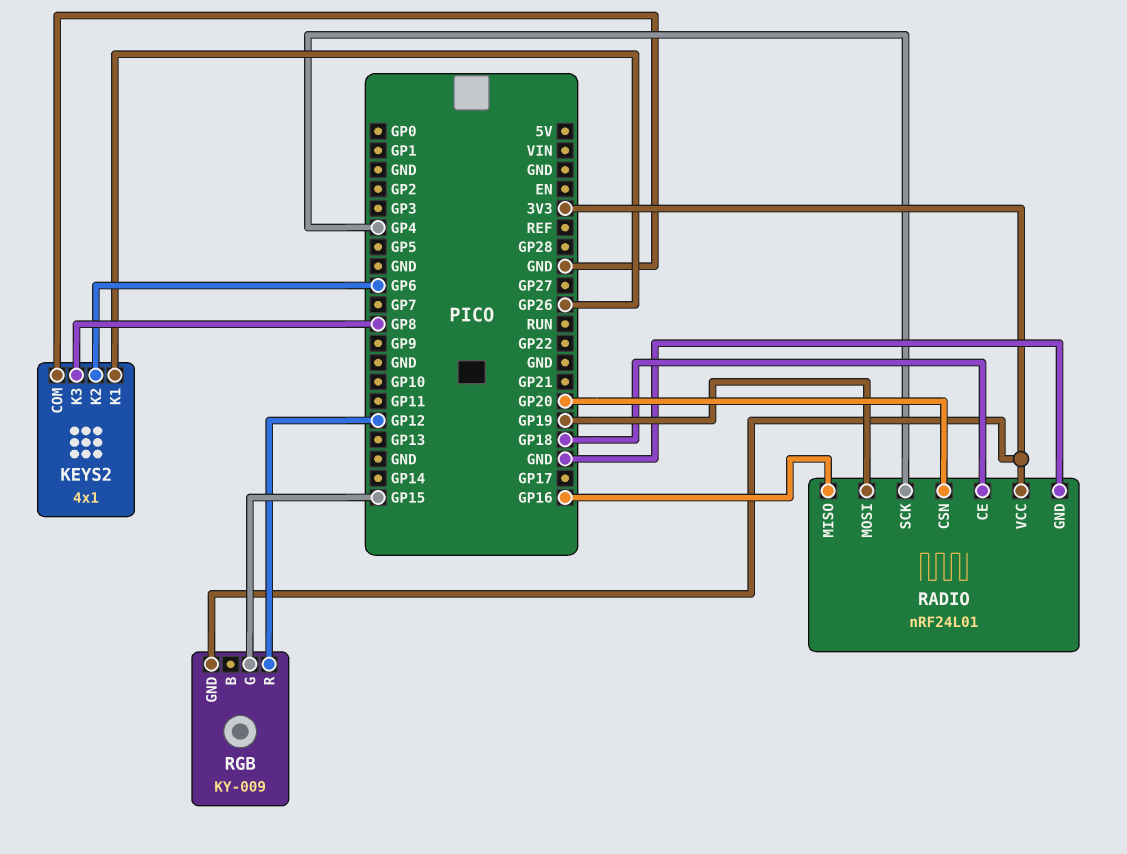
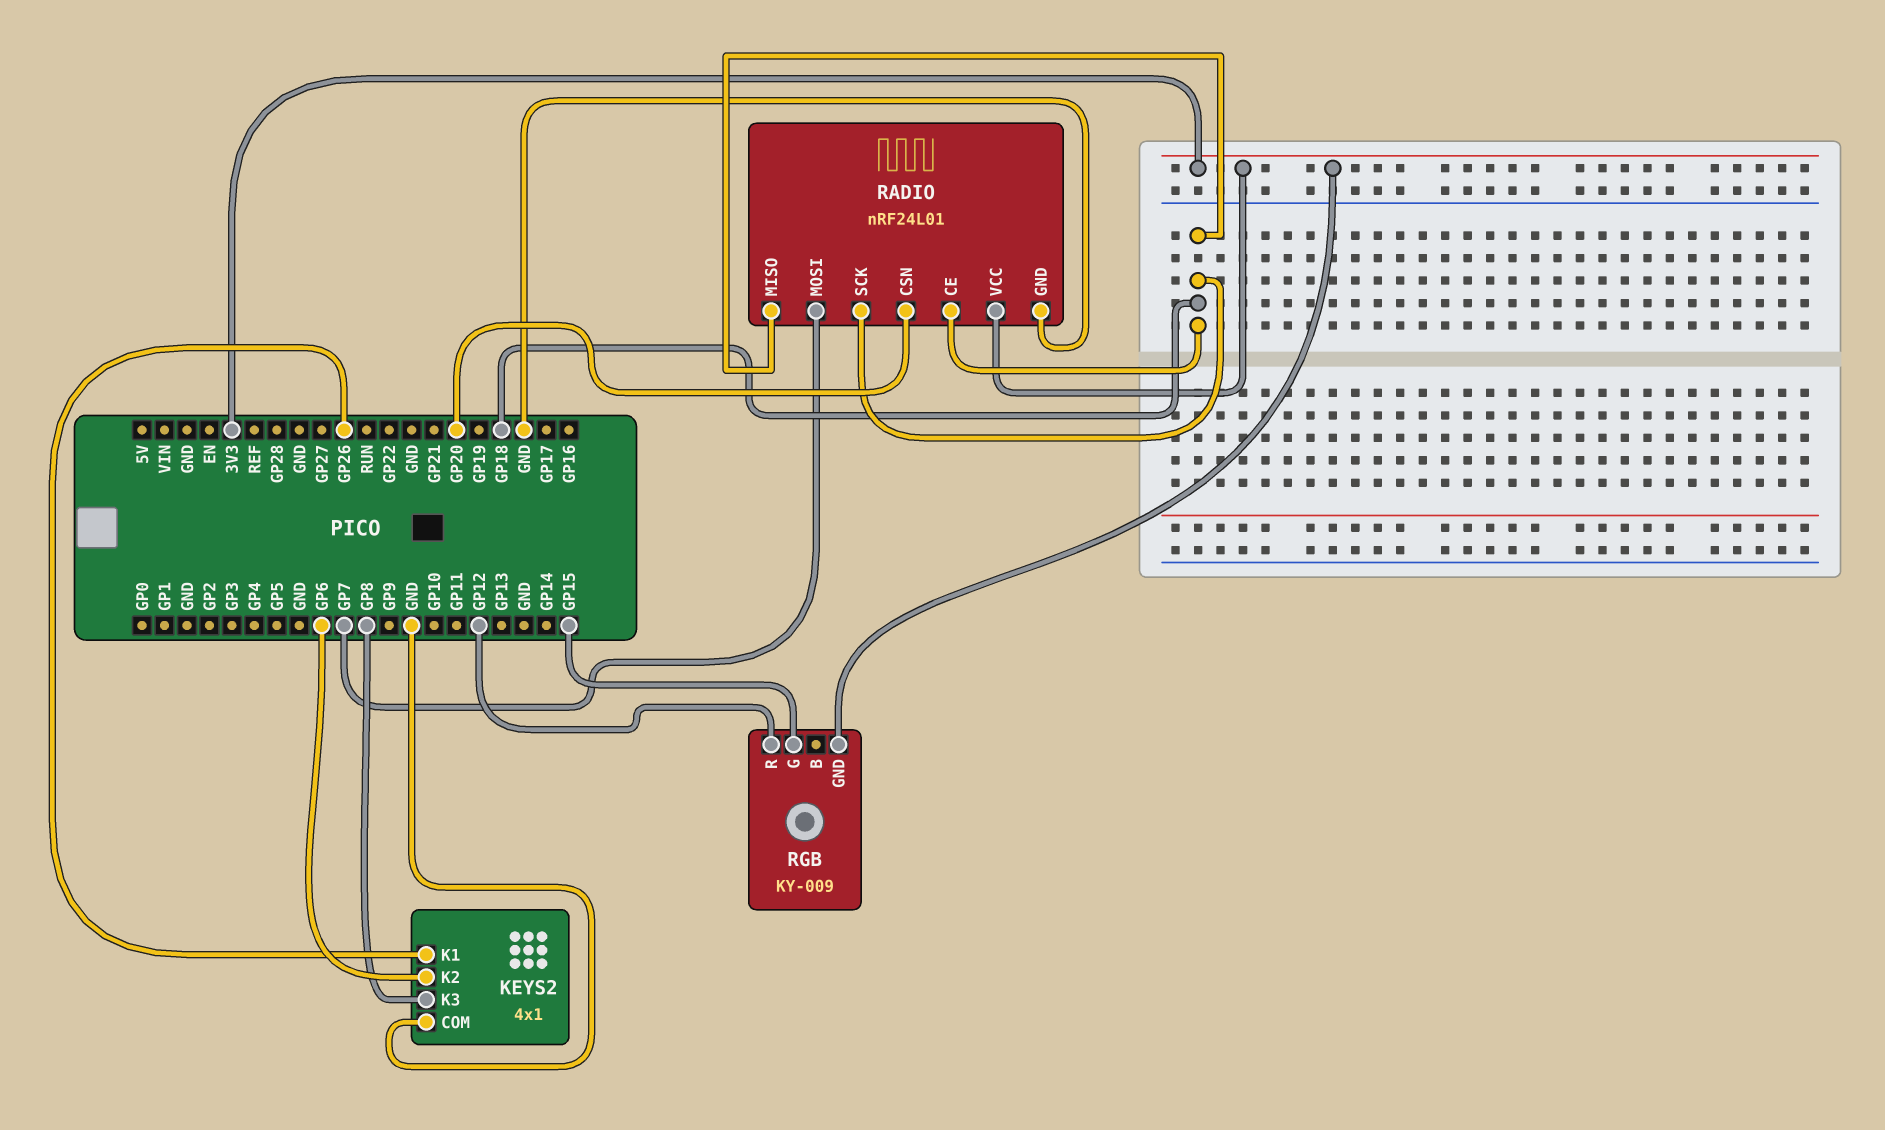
RADIO pin MISO: GP16 -> GP18
RADIO pin MOSI: GP19 -> GP7
RADIO pin SCK: GP4 -> GP18

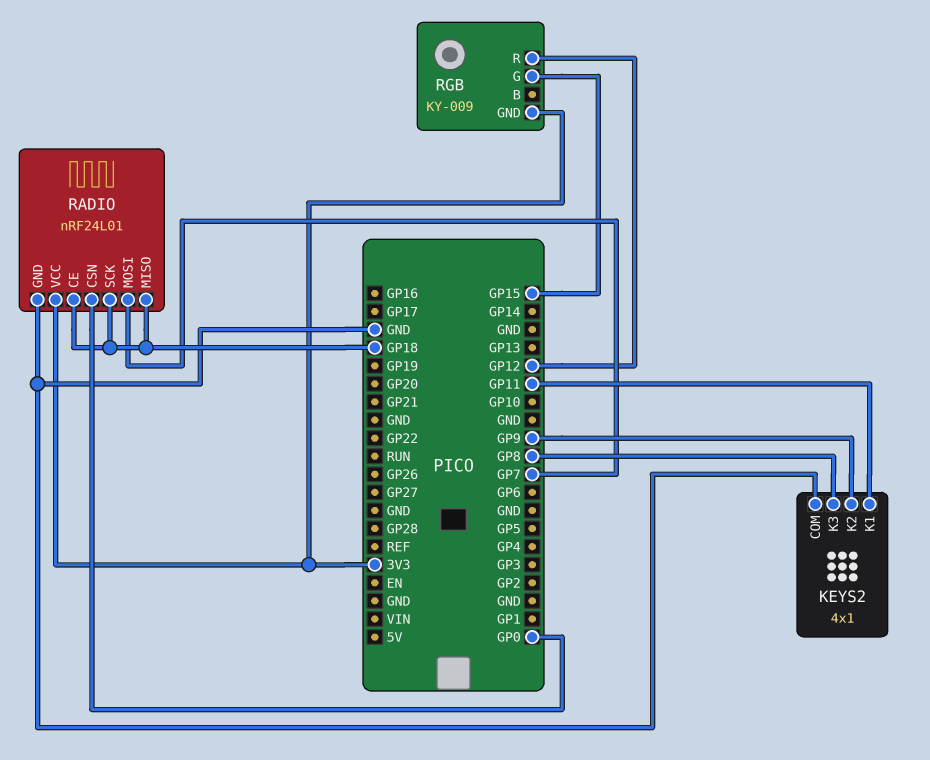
KEYS2 pin K1: GP26 -> GP11
KEYS2 pin K2: GP6 -> GP9
RADIO pin CSN: GP20 -> GP0

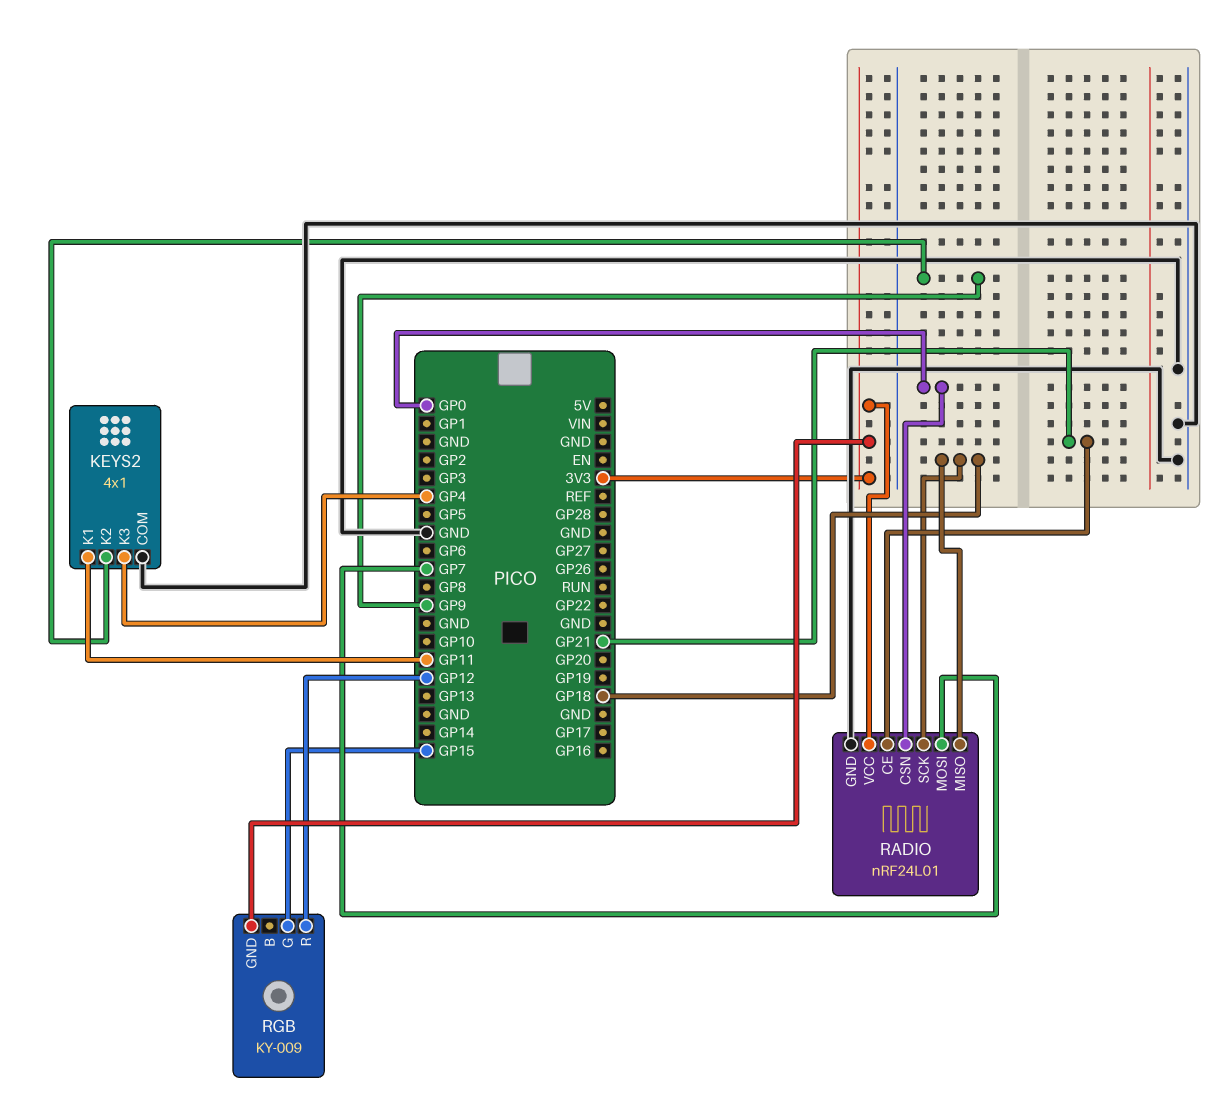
KEYS2 pin K3: GP8 -> GP4
RADIO pin CE: GP18 -> GP21

